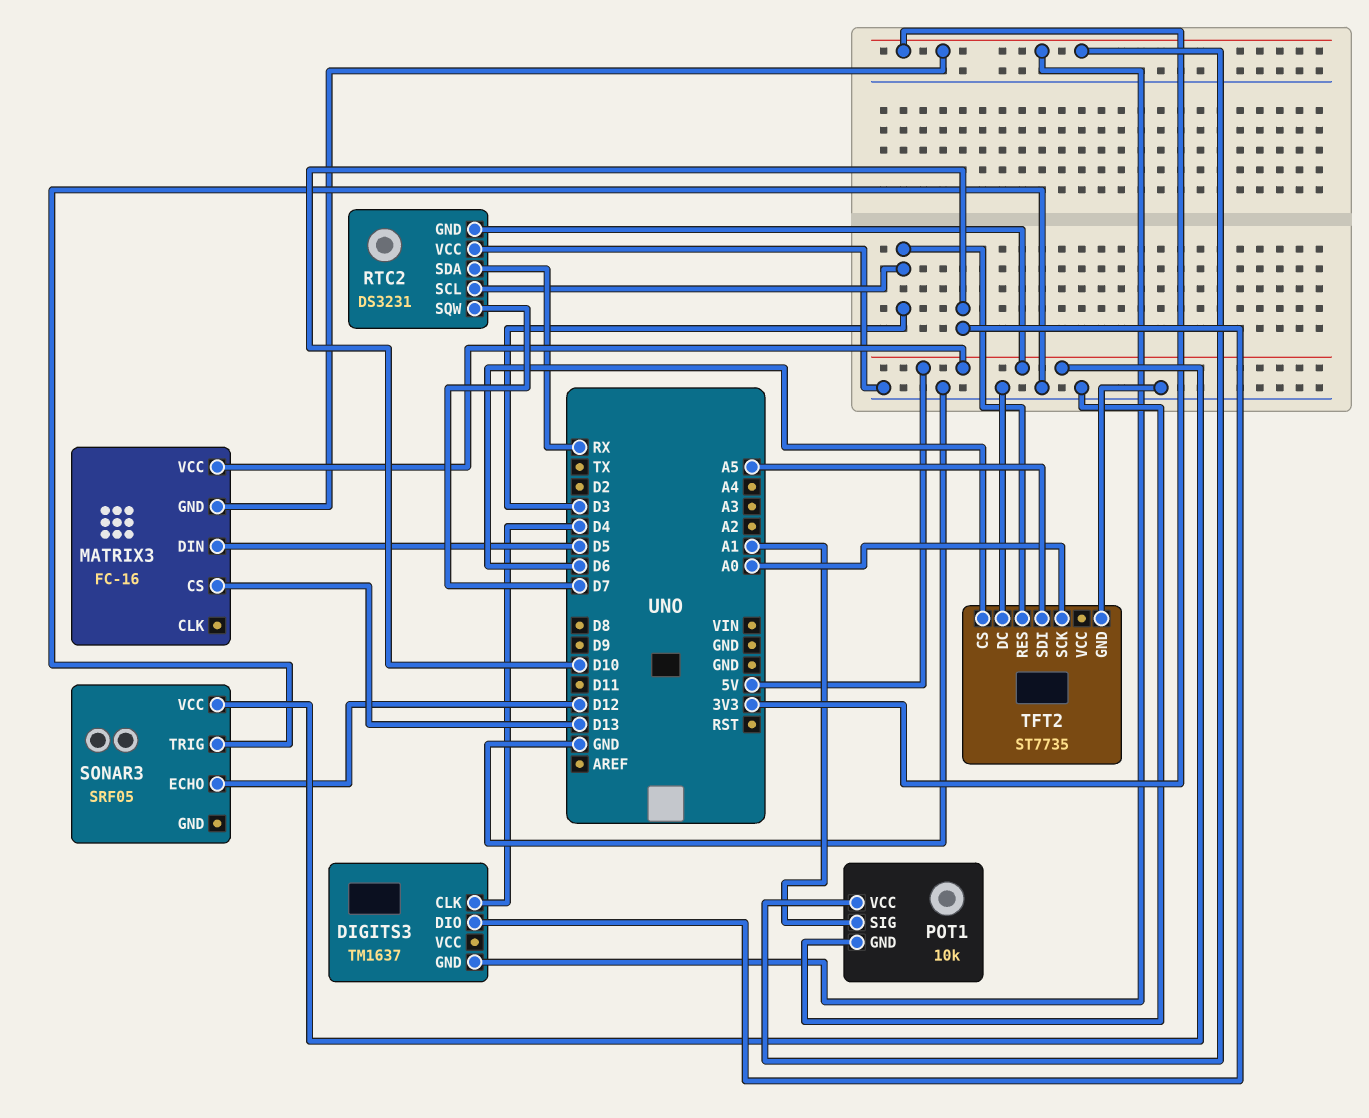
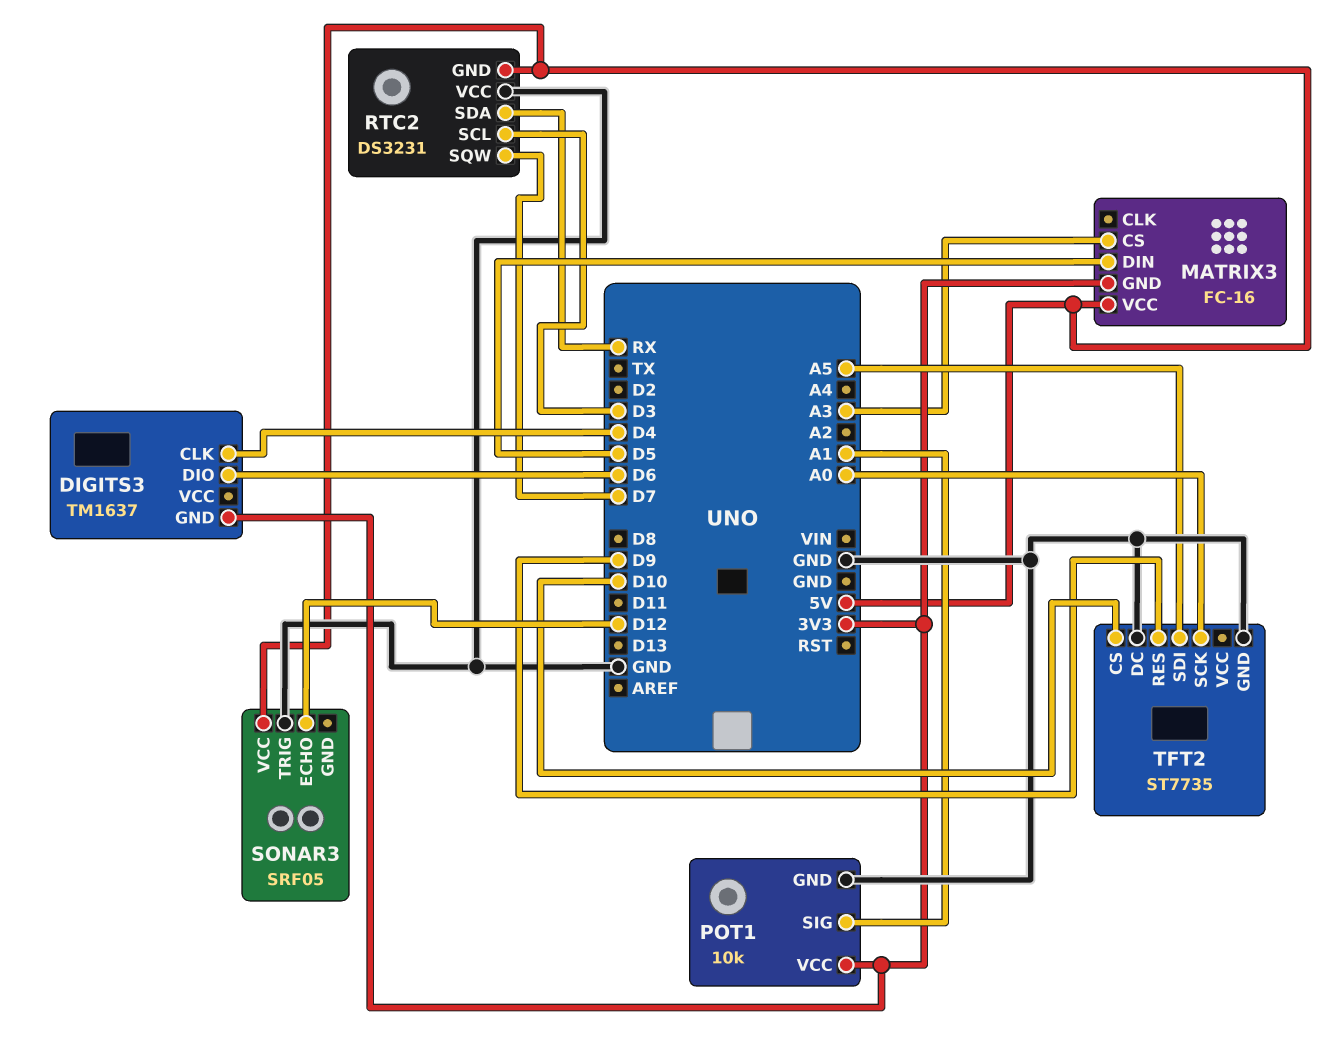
DIGITS3 pin DIO: D10 -> D6
MATRIX3 pin CS: D13 -> A3
TFT2 pin CS: D6 -> D10
TFT2 pin RES: D3 -> D9

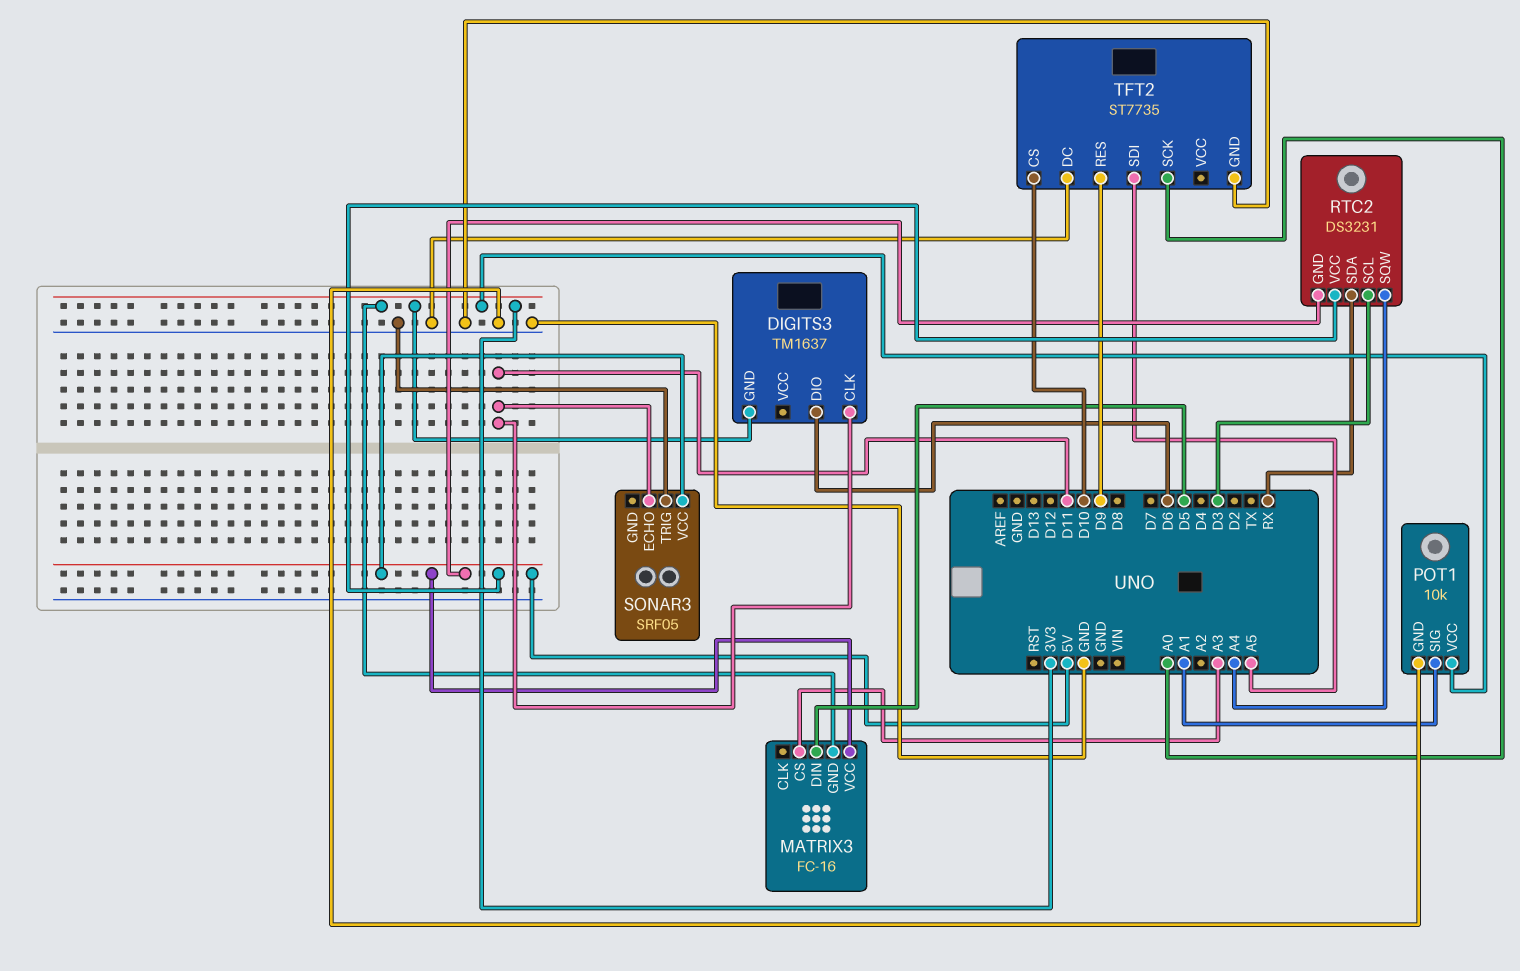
DIGITS3 pin CLK: D4 -> D11
RTC2 pin SQW: D7 -> A4
RTC2 pin VCC: GND -> 5V
SONAR3 pin ECHO: D12 -> D11

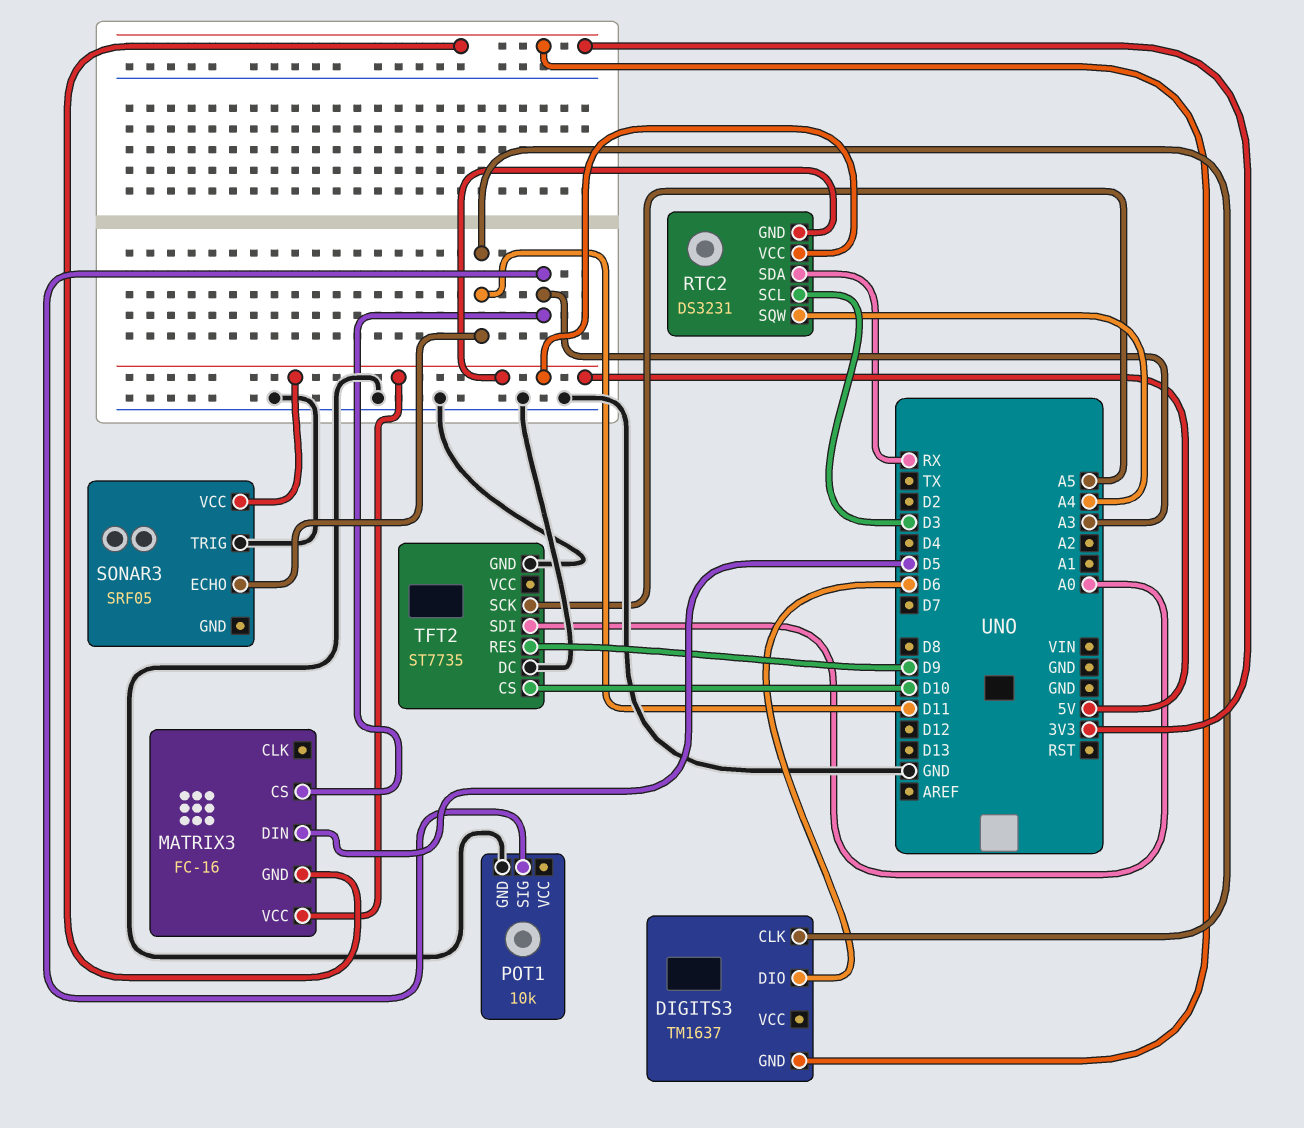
POT1 pin SIG: A1 -> A3
POT1 pin VCC: 3V3 -> none
TFT2 pin SCK: A0 -> A5
TFT2 pin SDI: A5 -> A0

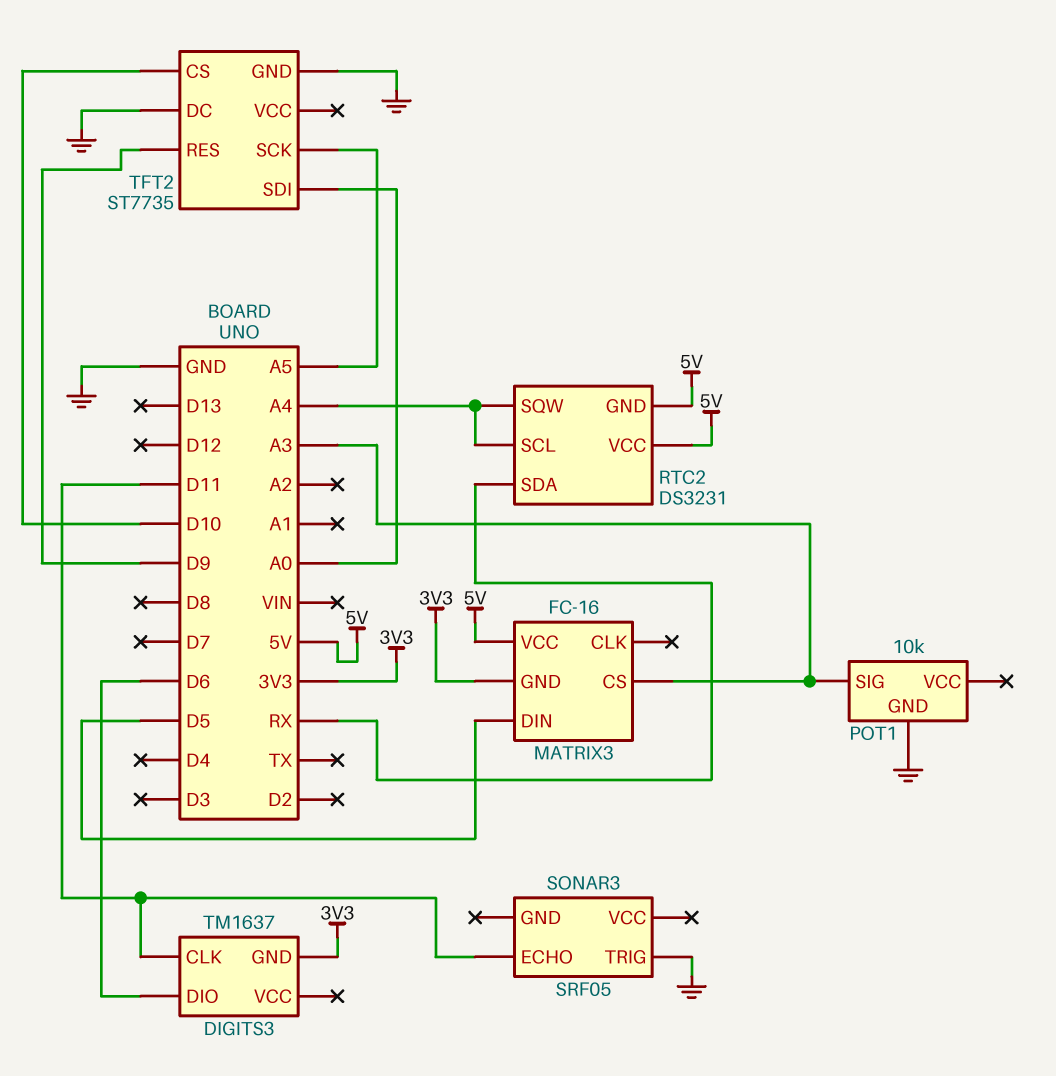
RTC2 pin SCL: D3 -> A4
SONAR3 pin VCC: 5V -> none

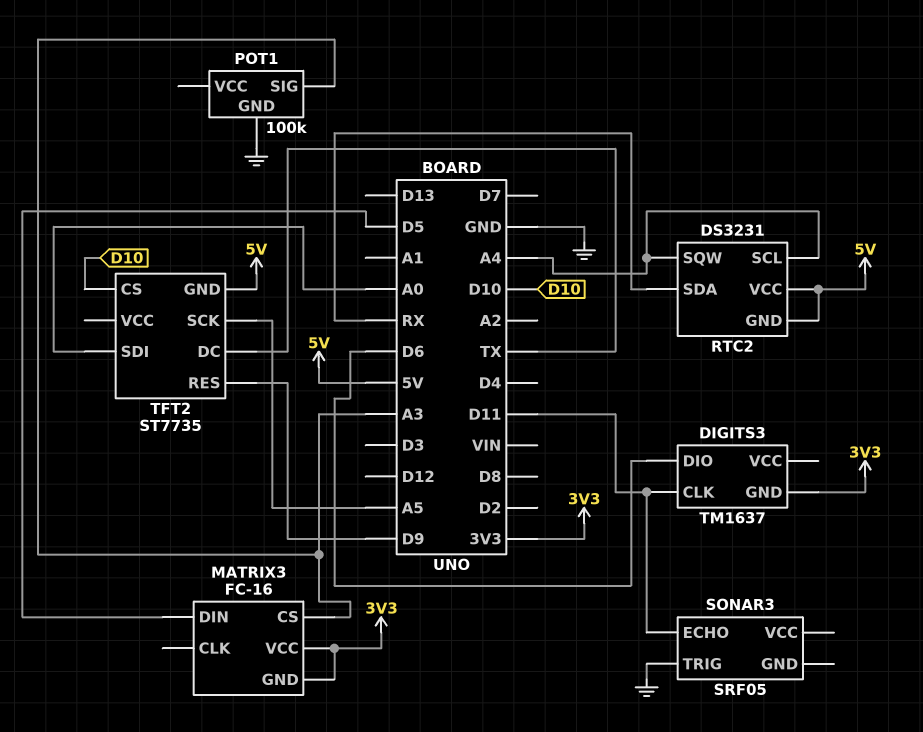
MATRIX3 pin VCC: 5V -> 3V3
POT1: 10k -> 100k
TFT2 pin DC: GND -> TX
TFT2 pin GND: GND -> 5V

